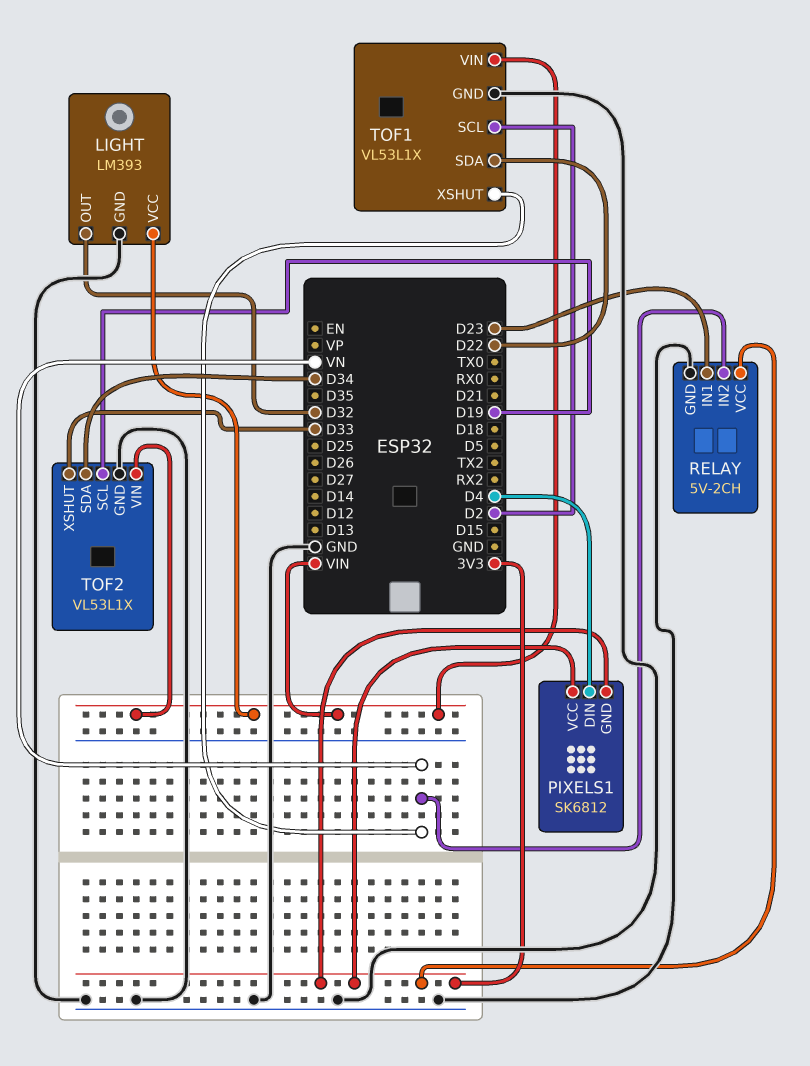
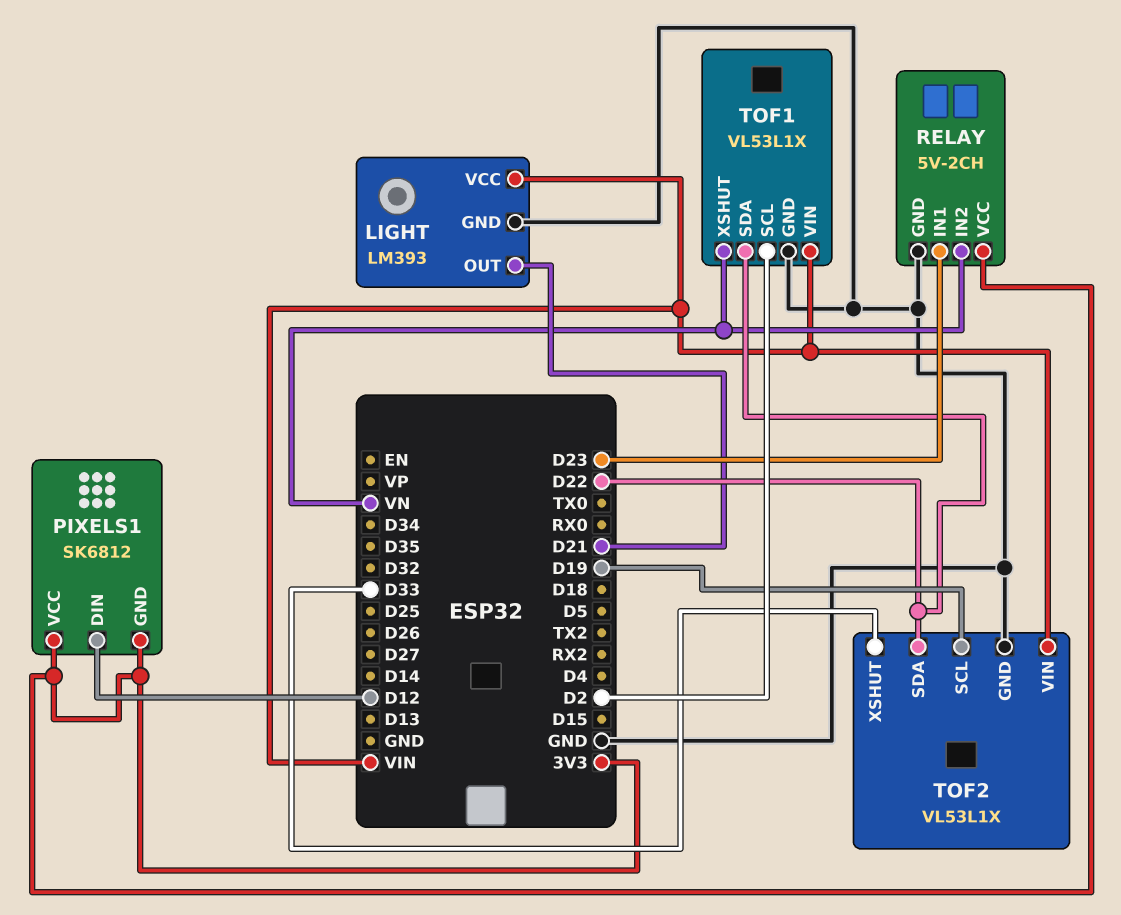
LIGHT pin OUT: D32 -> D21
PIXELS1 pin DIN: D4 -> D12
TOF2 pin SDA: D34 -> D22

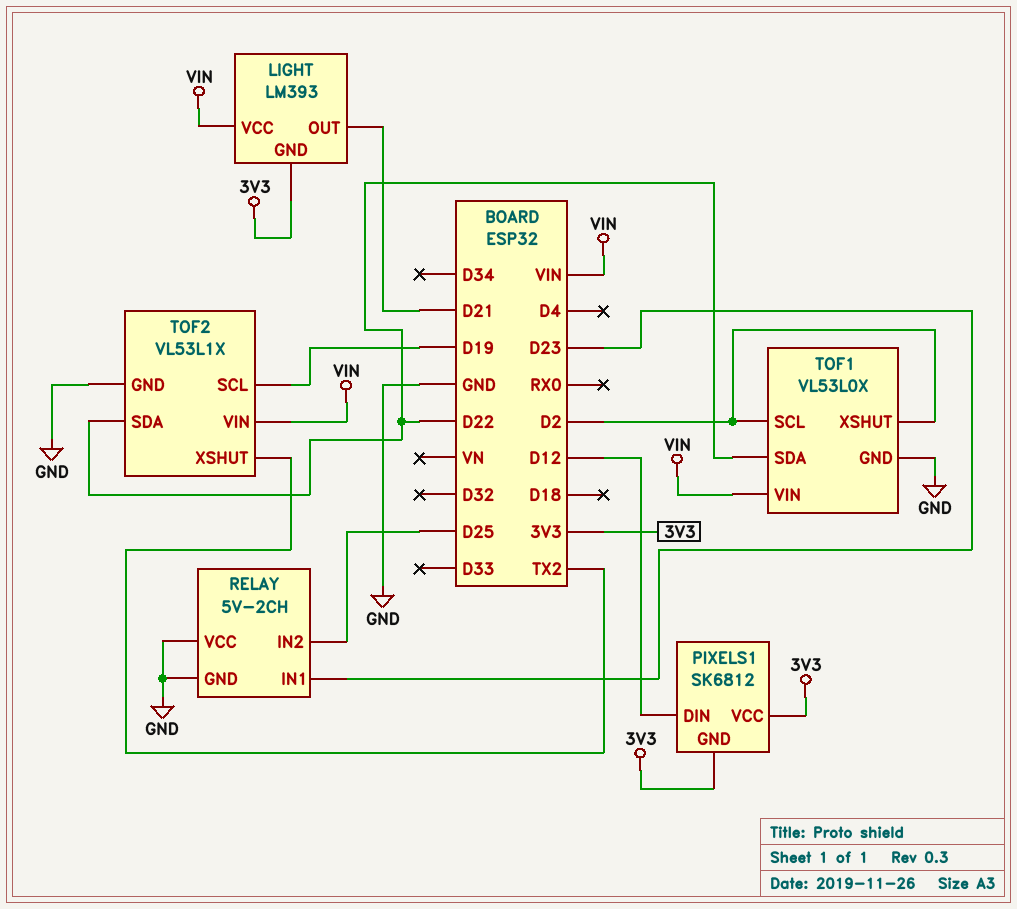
LIGHT pin GND: GND -> 3V3
RELAY pin IN2: VN -> D25
RELAY pin VCC: 3V3 -> GND
TOF1: VL53L1X -> VL53L0X
TOF1 pin XSHUT: VN -> D2
TOF2 pin XSHUT: D33 -> TX2

